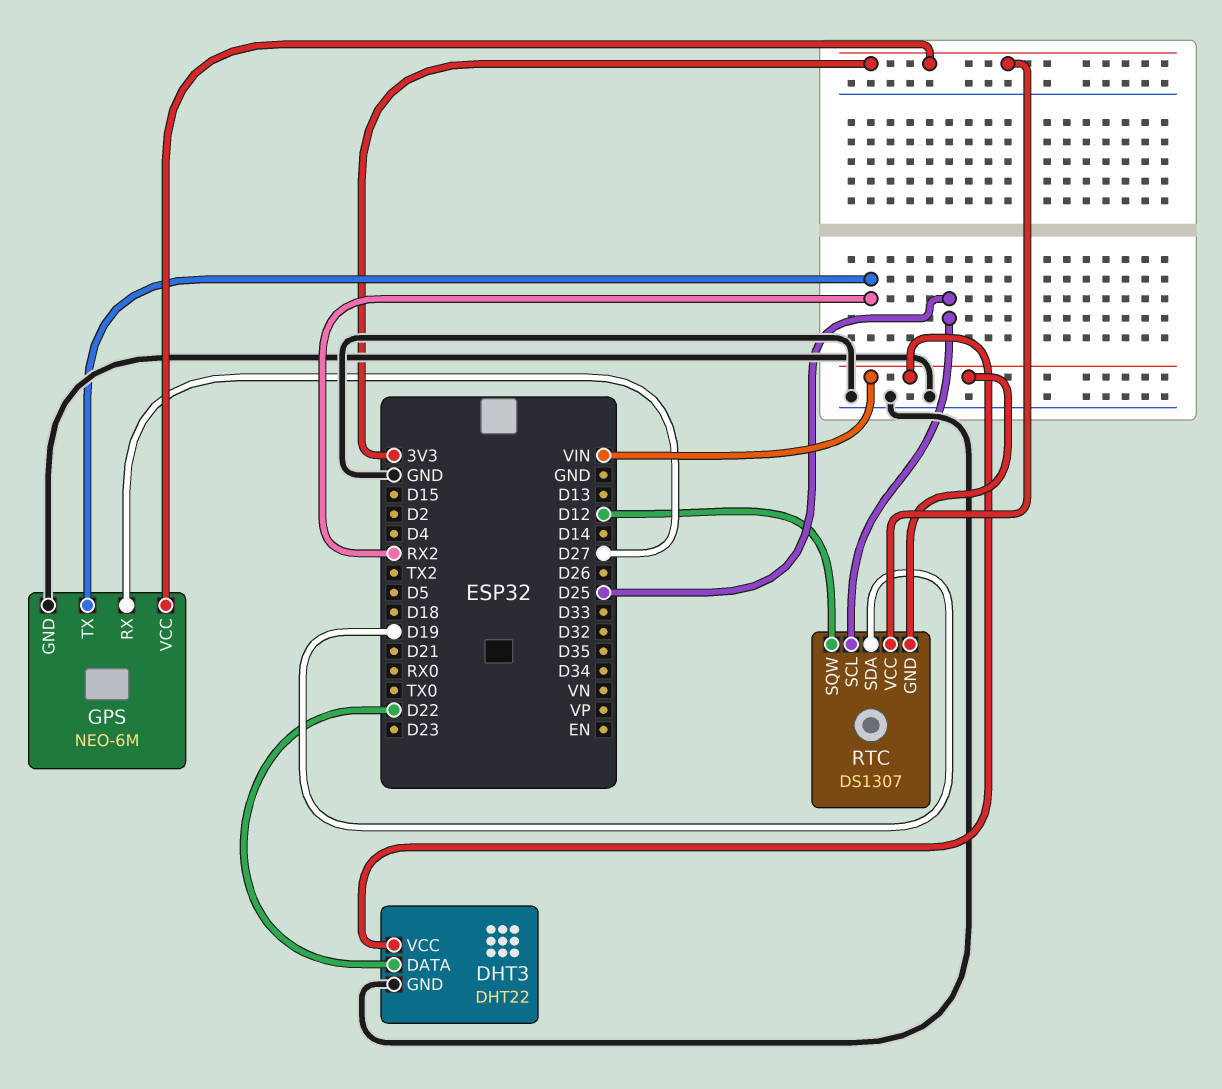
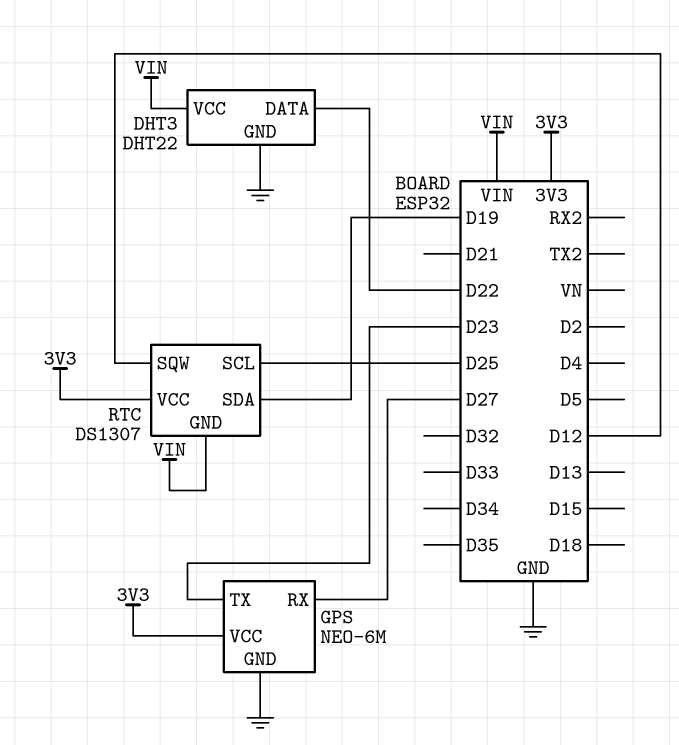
GPS pin TX: RX2 -> D23

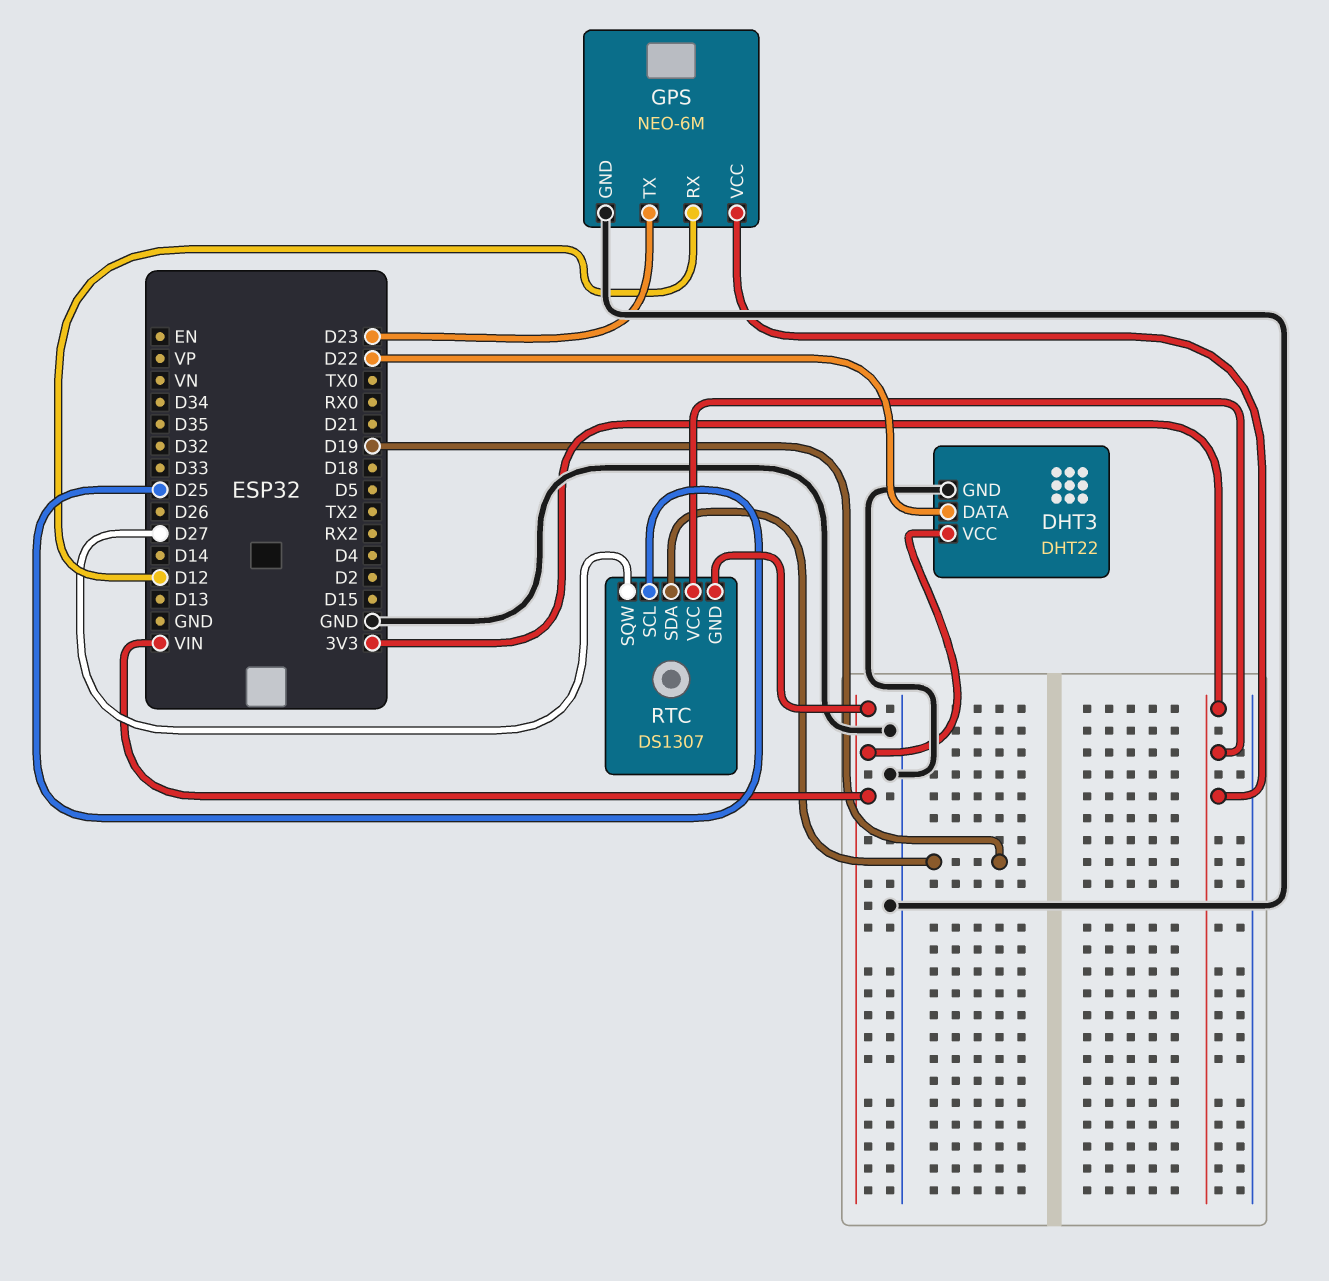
GPS pin RX: D27 -> D12
RTC pin SQW: D12 -> D27

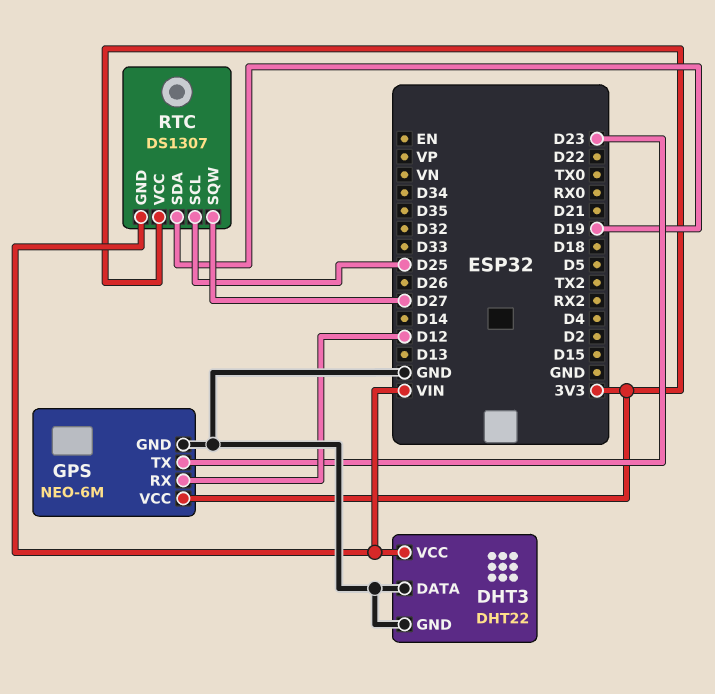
DHT3 pin DATA: D22 -> GND

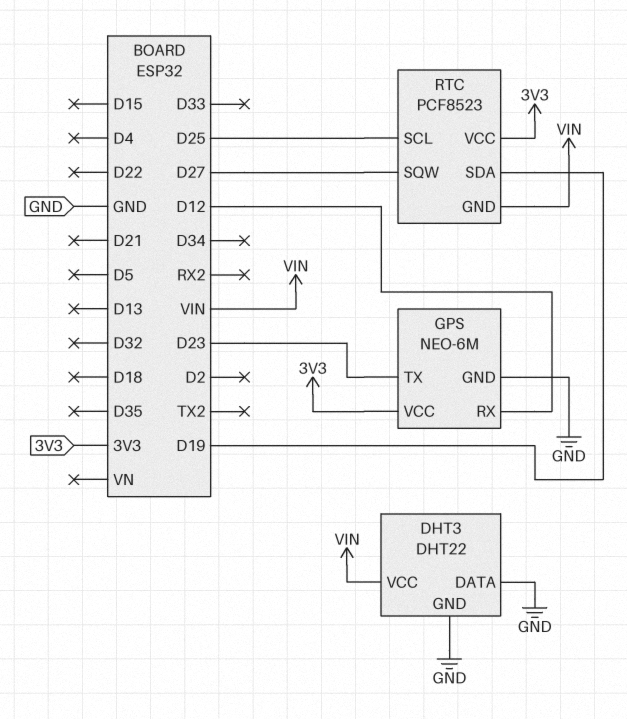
RTC: DS1307 -> PCF8523

